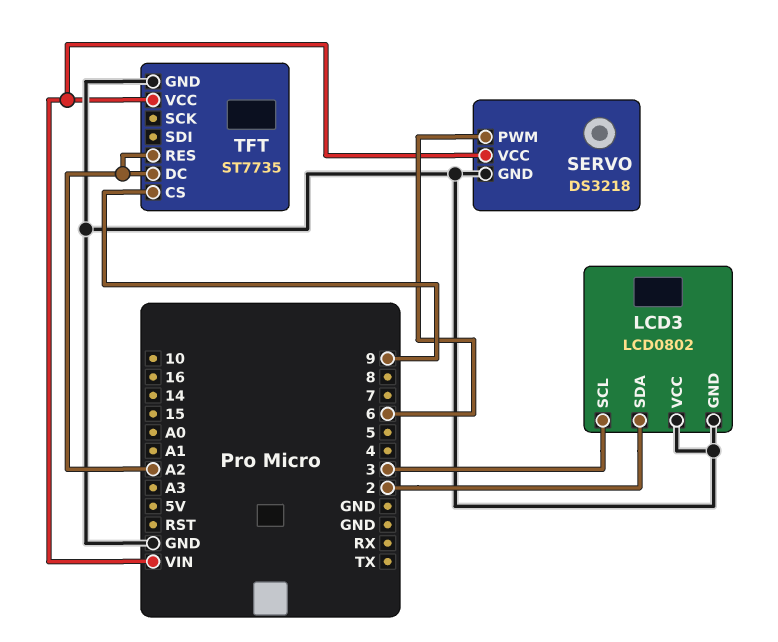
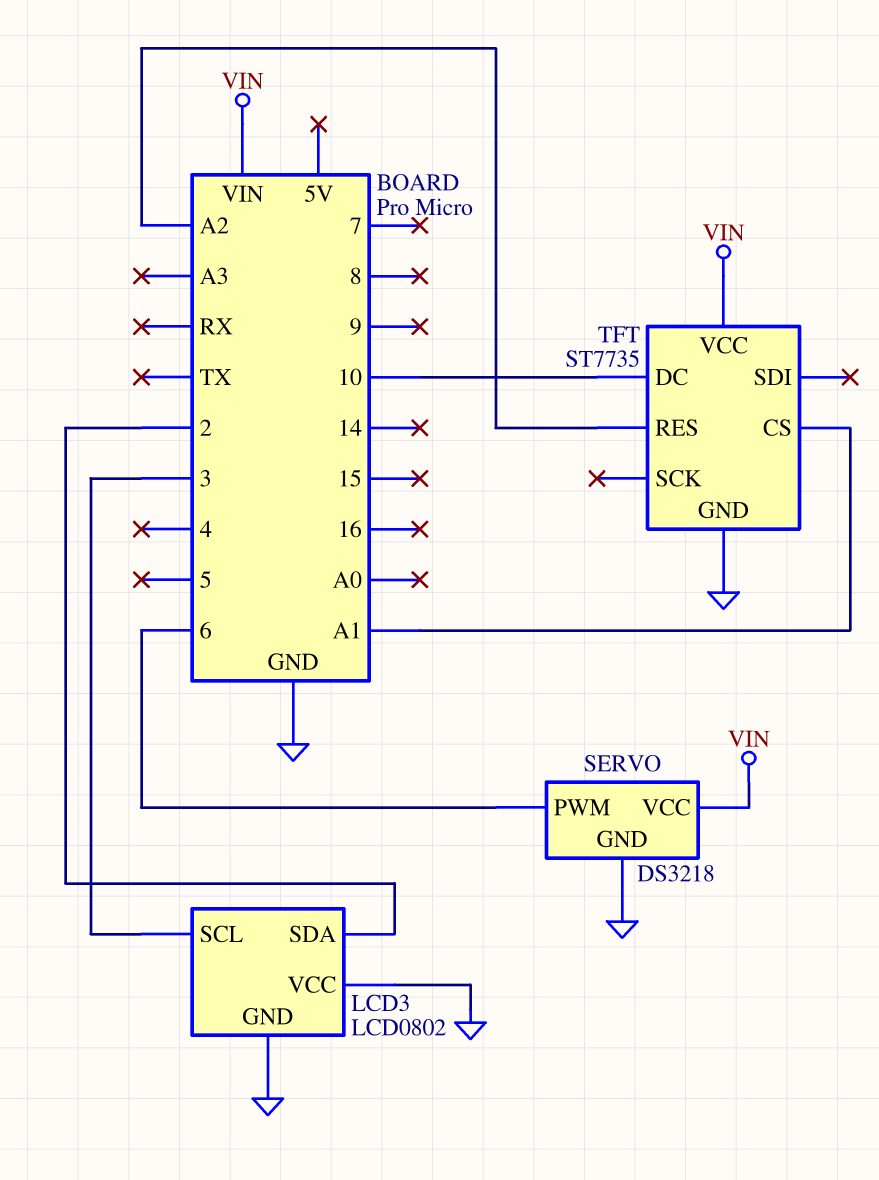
TFT pin CS: 9 -> A1
TFT pin DC: A2 -> 10

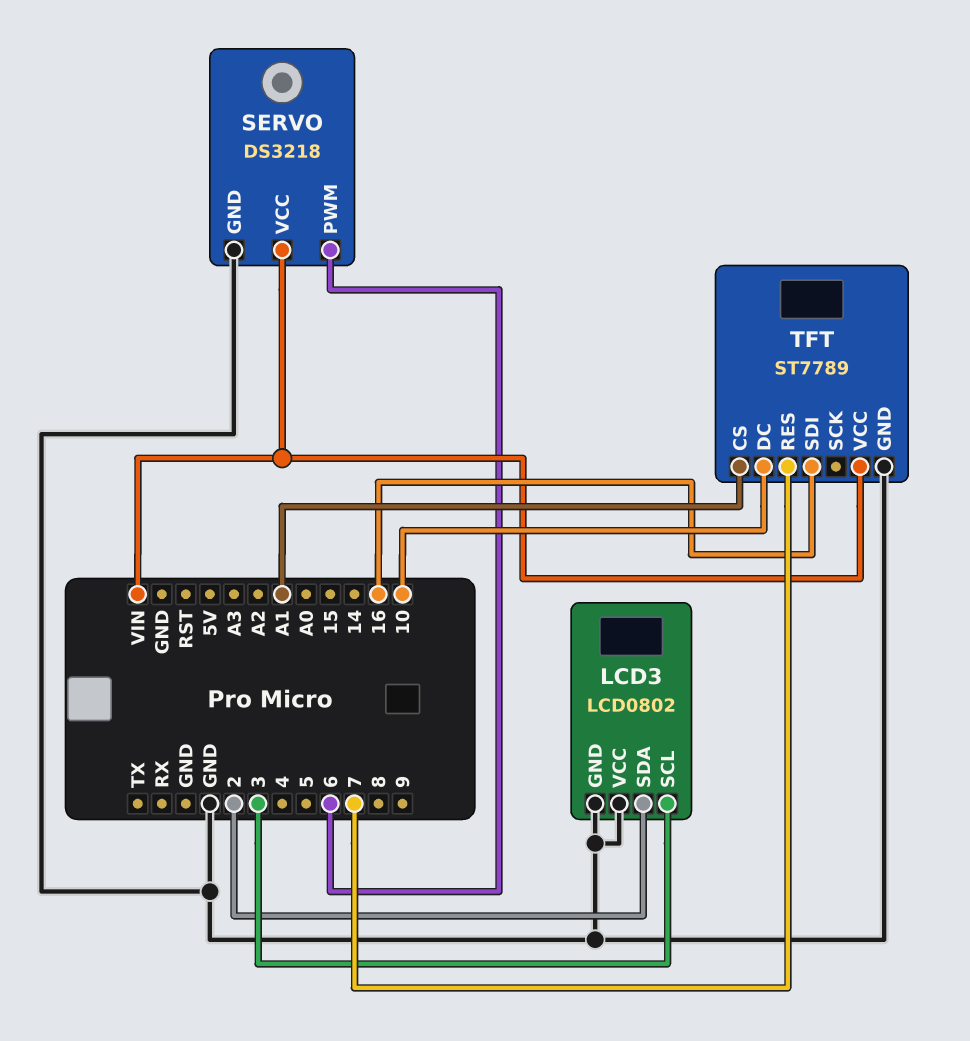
TFT: ST7735 -> ST7789
TFT pin RES: A2 -> 7
TFT pin SDI: none -> 16

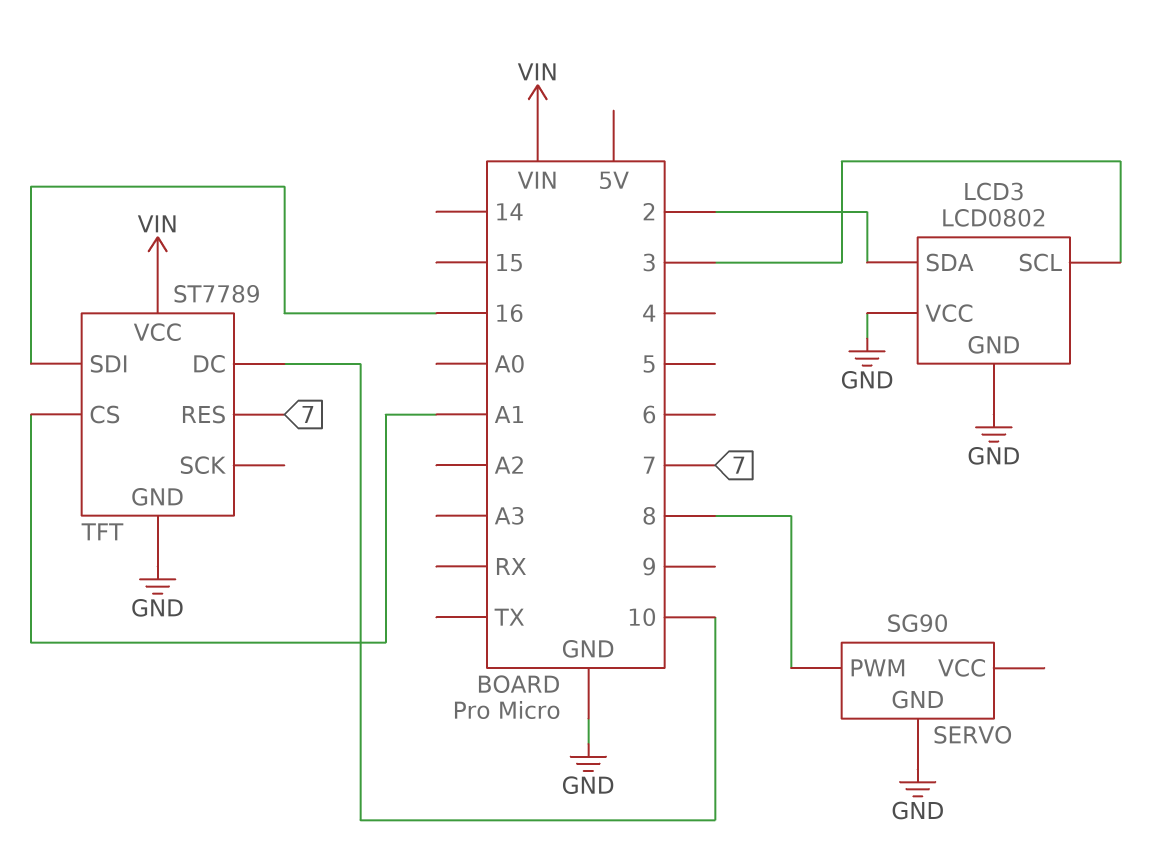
SERVO: DS3218 -> SG90
SERVO pin PWM: 6 -> 8
SERVO pin VCC: VIN -> none

